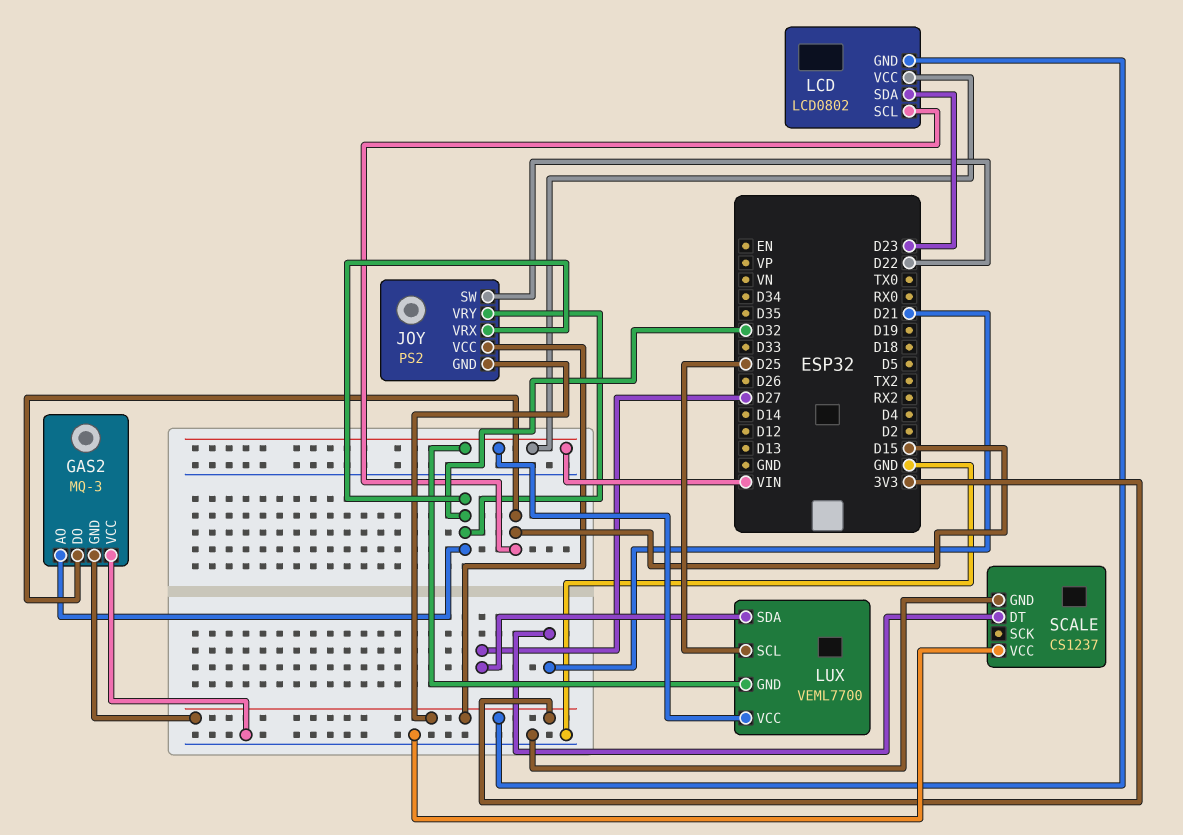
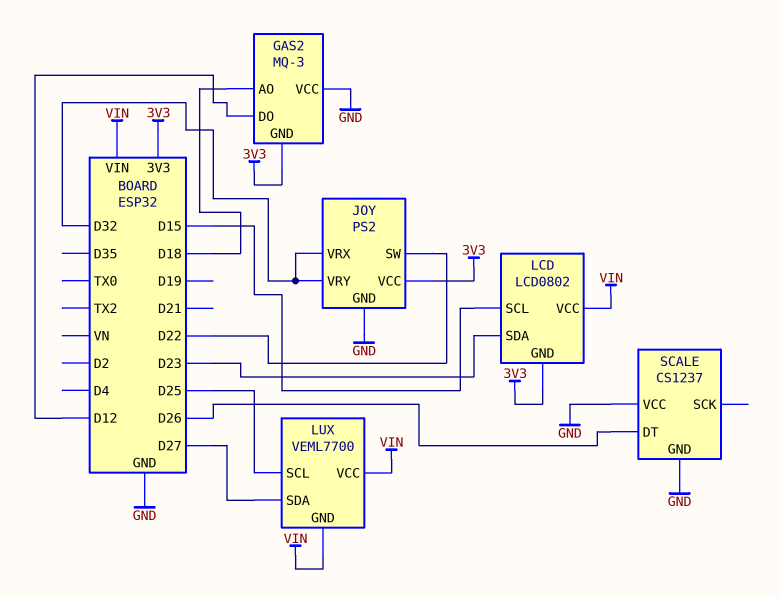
GAS2 pin AO: D32 -> D18
GAS2 pin DO: D15 -> D12
JOY pin GND: 3V3 -> GND
SCALE pin DT: D21 -> D26

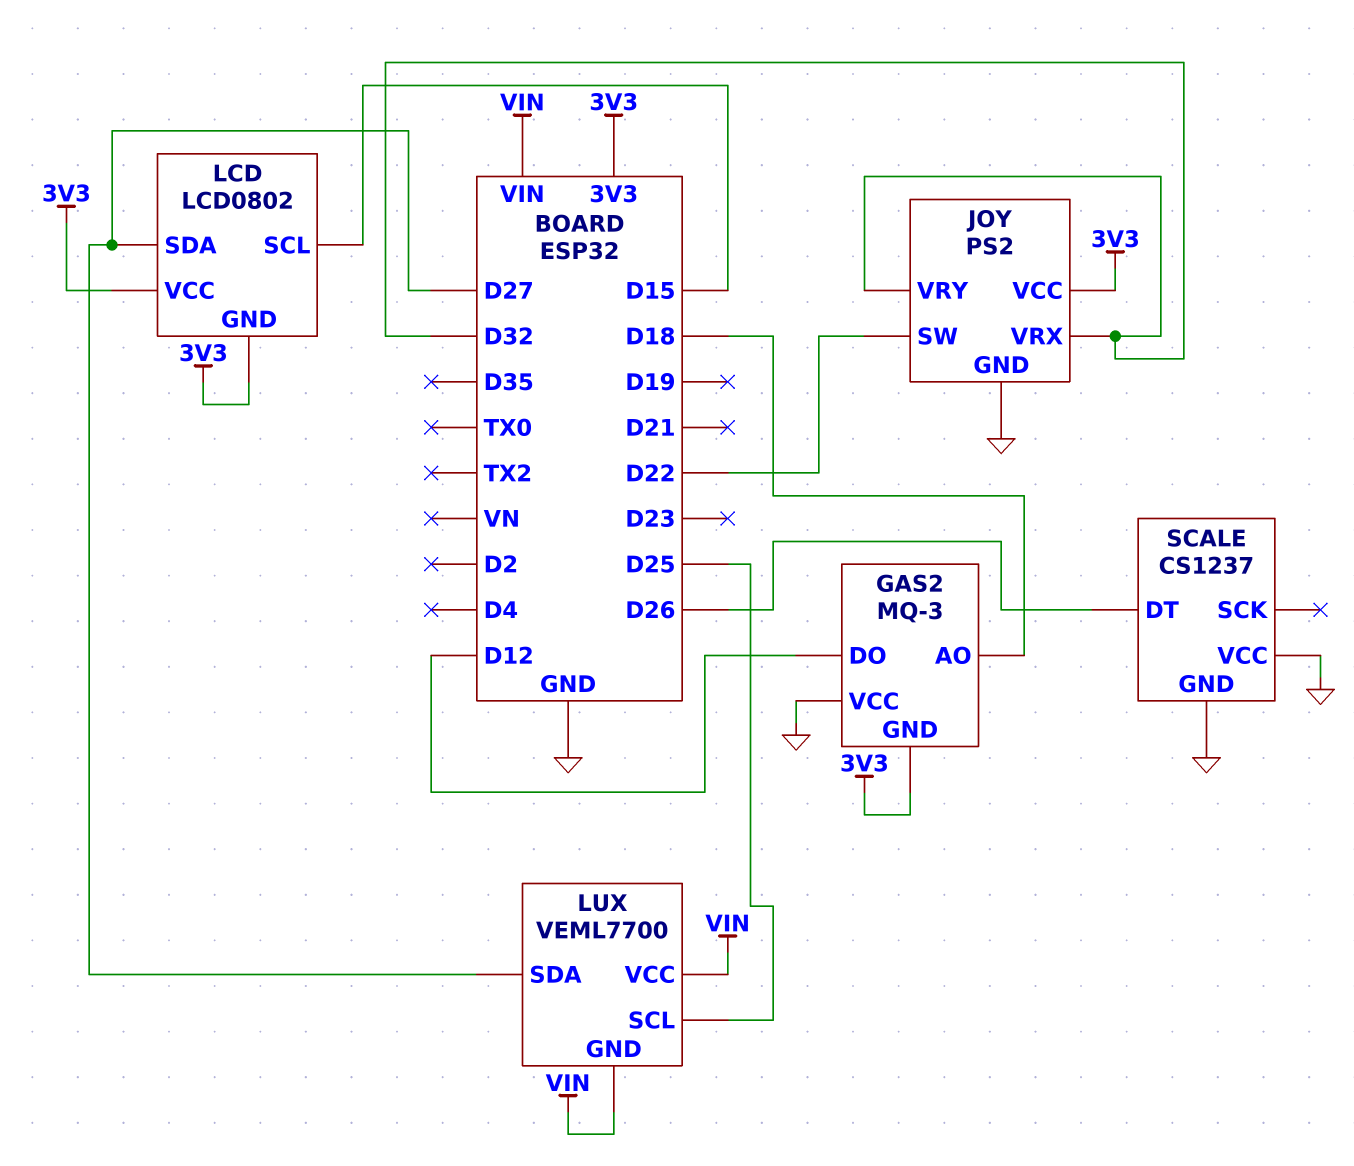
LCD pin SDA: D23 -> D27
LCD pin VCC: VIN -> 3V3

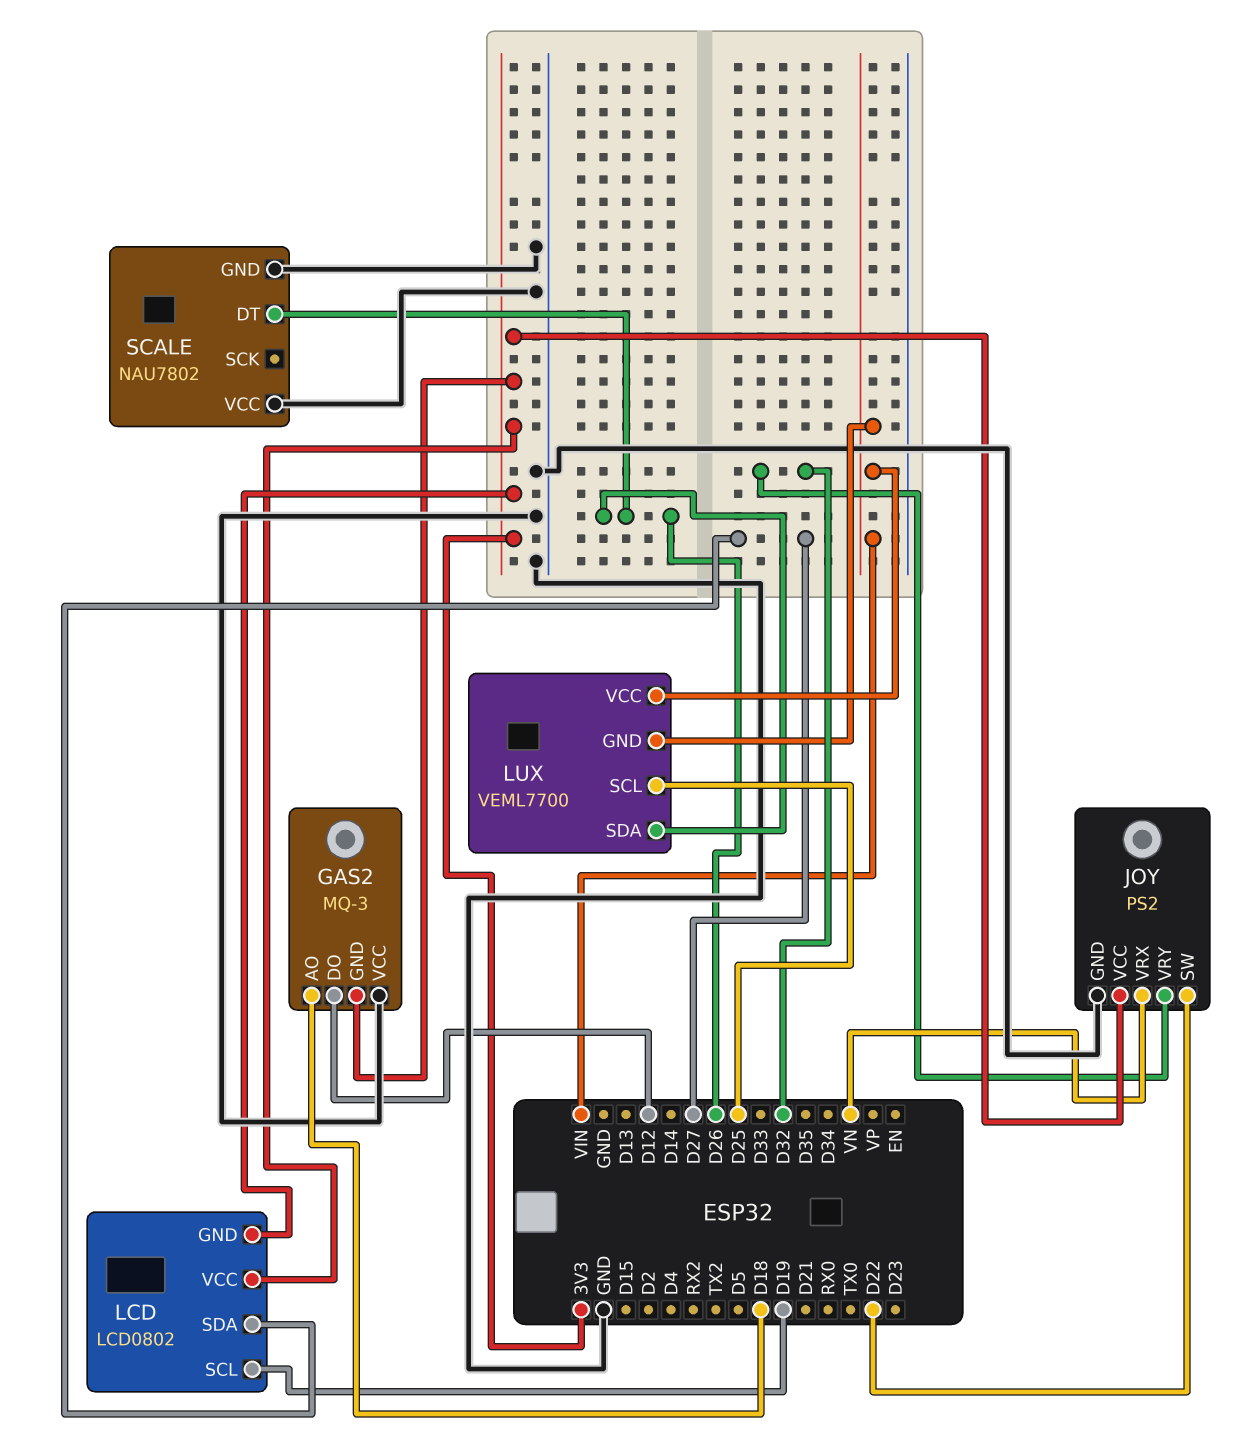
JOY pin VRX: D32 -> VN
LCD pin SCL: D15 -> D19
LUX pin SDA: D27 -> D26
SCALE: CS1237 -> NAU7802

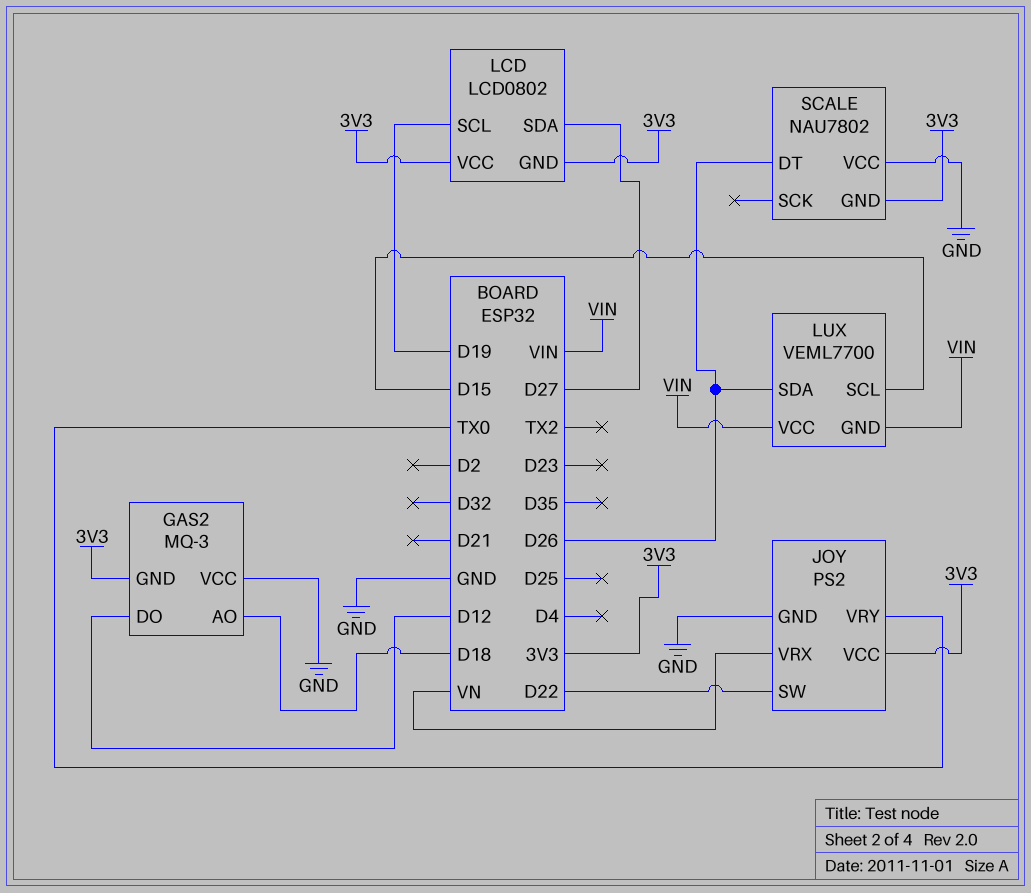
JOY pin VRY: D32 -> TX0
LUX pin SCL: D25 -> D15
SCALE pin GND: GND -> 3V3

